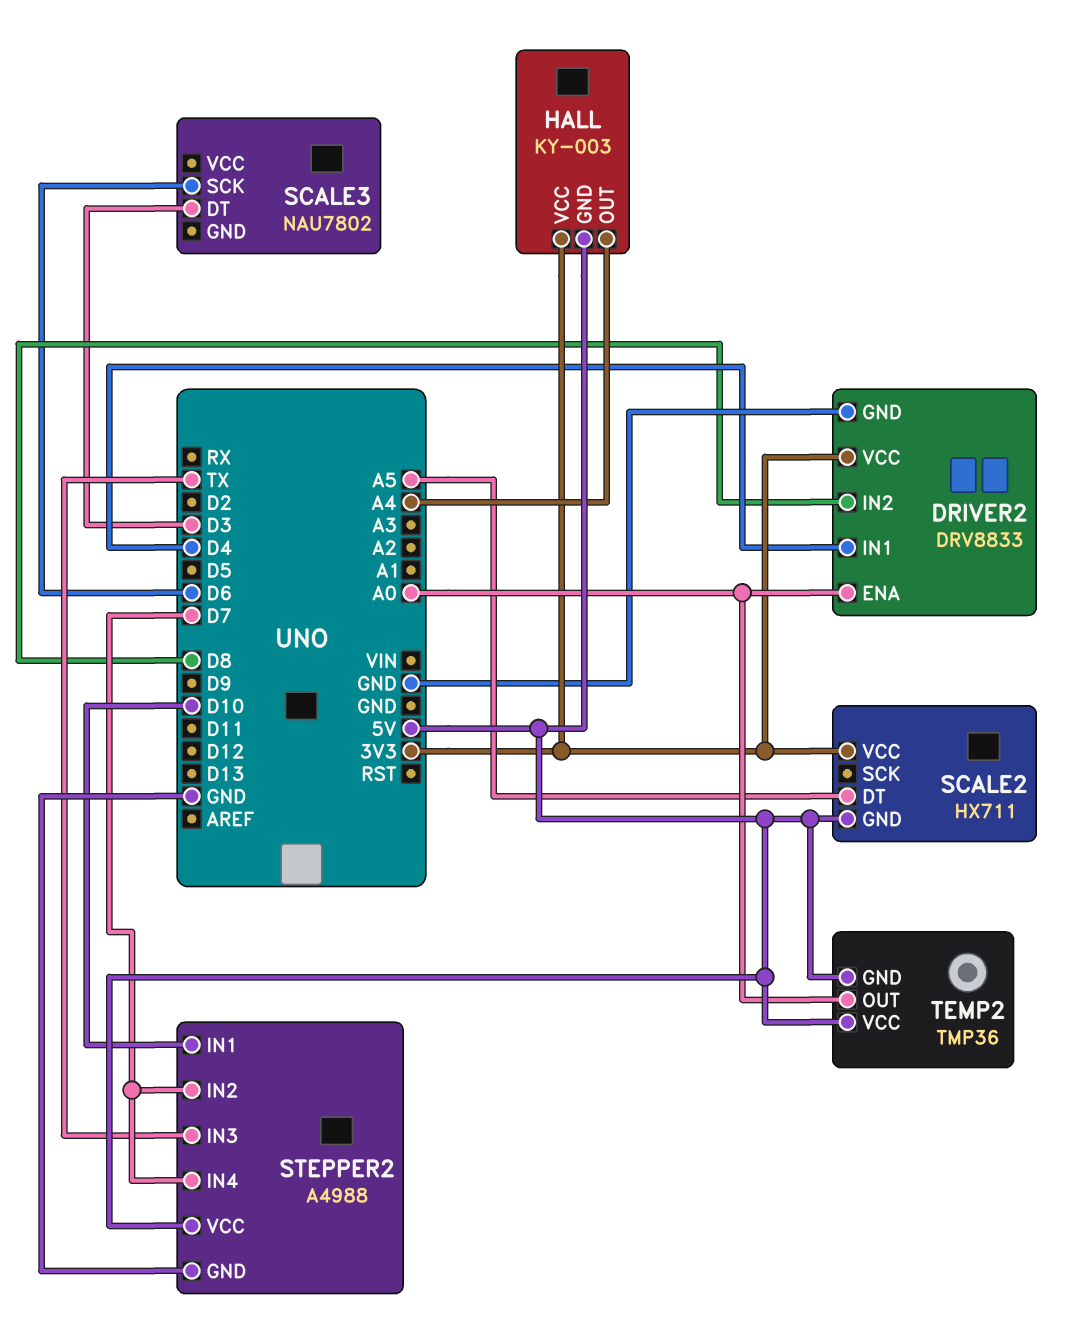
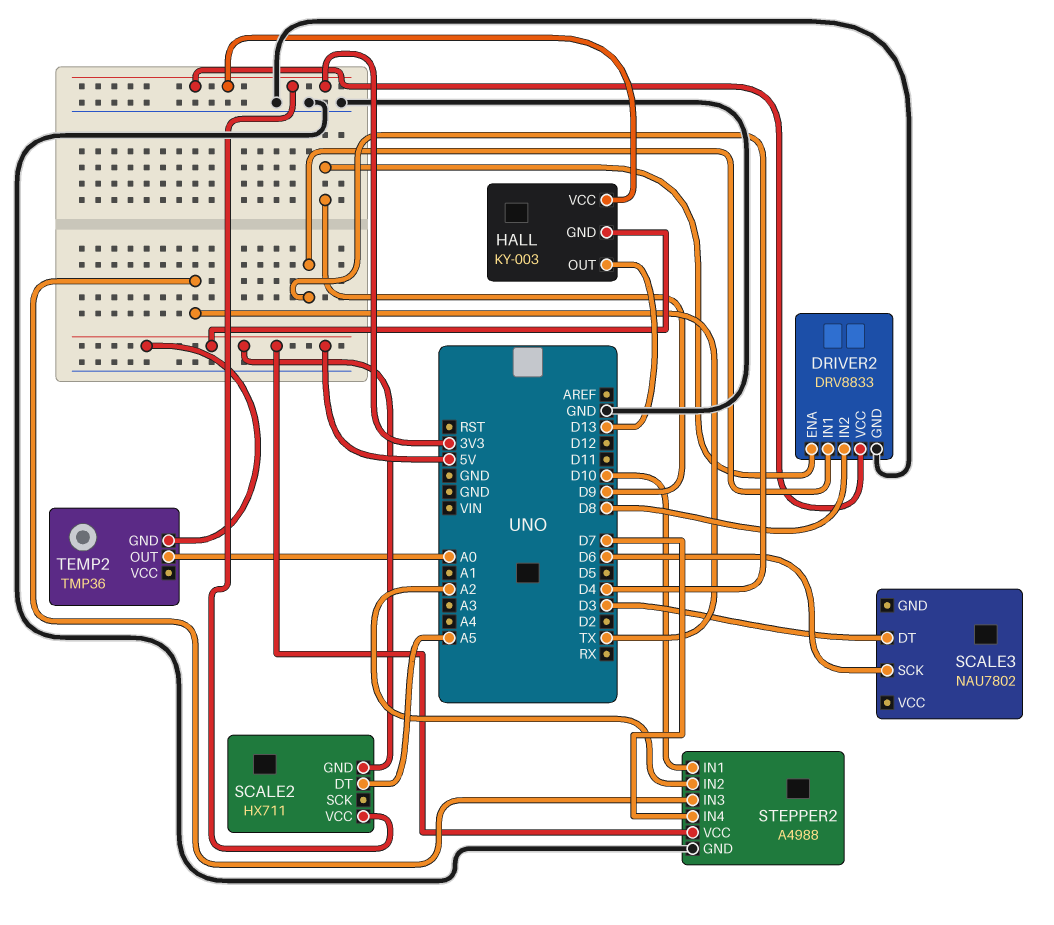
DRIVER2 pin ENA: A0 -> D9
HALL pin OUT: A4 -> D13
STEPPER2 pin IN2: D7 -> A2
TEMP2 pin VCC: 5V -> none

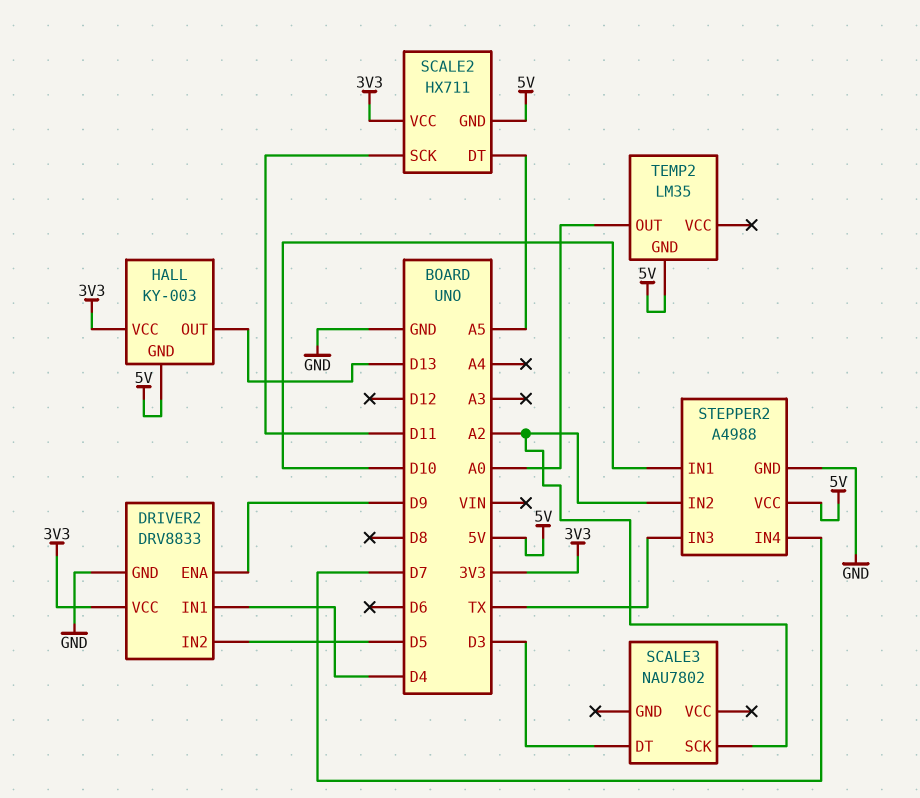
DRIVER2 pin IN2: D8 -> D5
SCALE2 pin SCK: none -> D11
SCALE3 pin SCK: D6 -> A2
TEMP2: TMP36 -> LM35

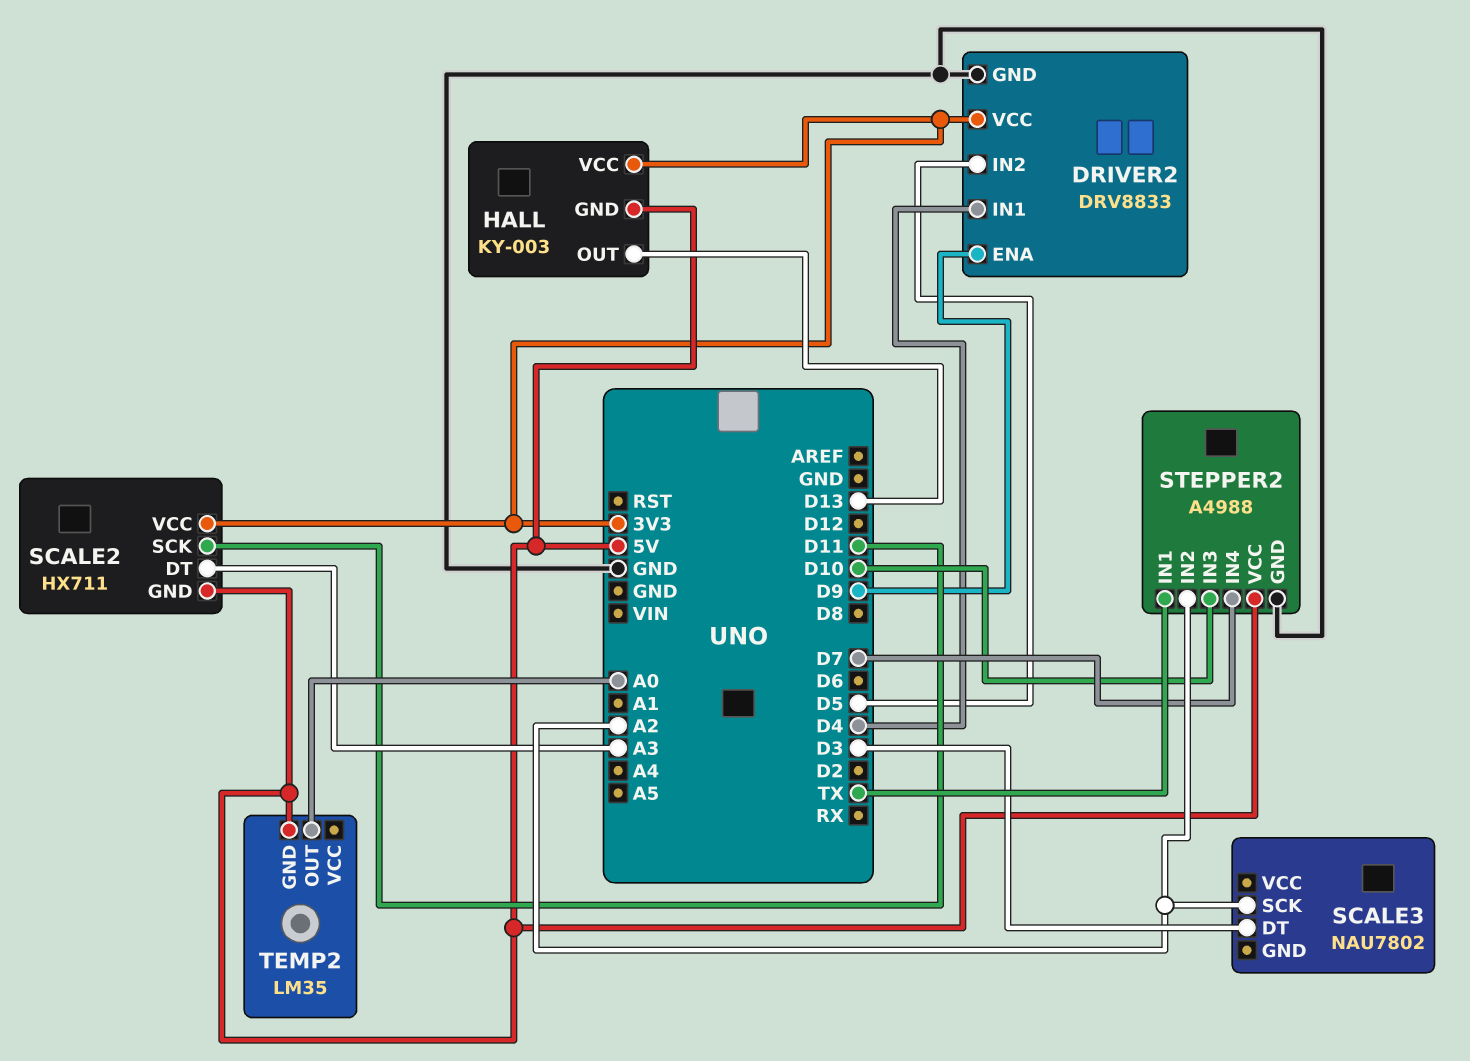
SCALE2 pin DT: A5 -> A3
STEPPER2 pin IN1: D10 -> TX
STEPPER2 pin IN3: TX -> D10

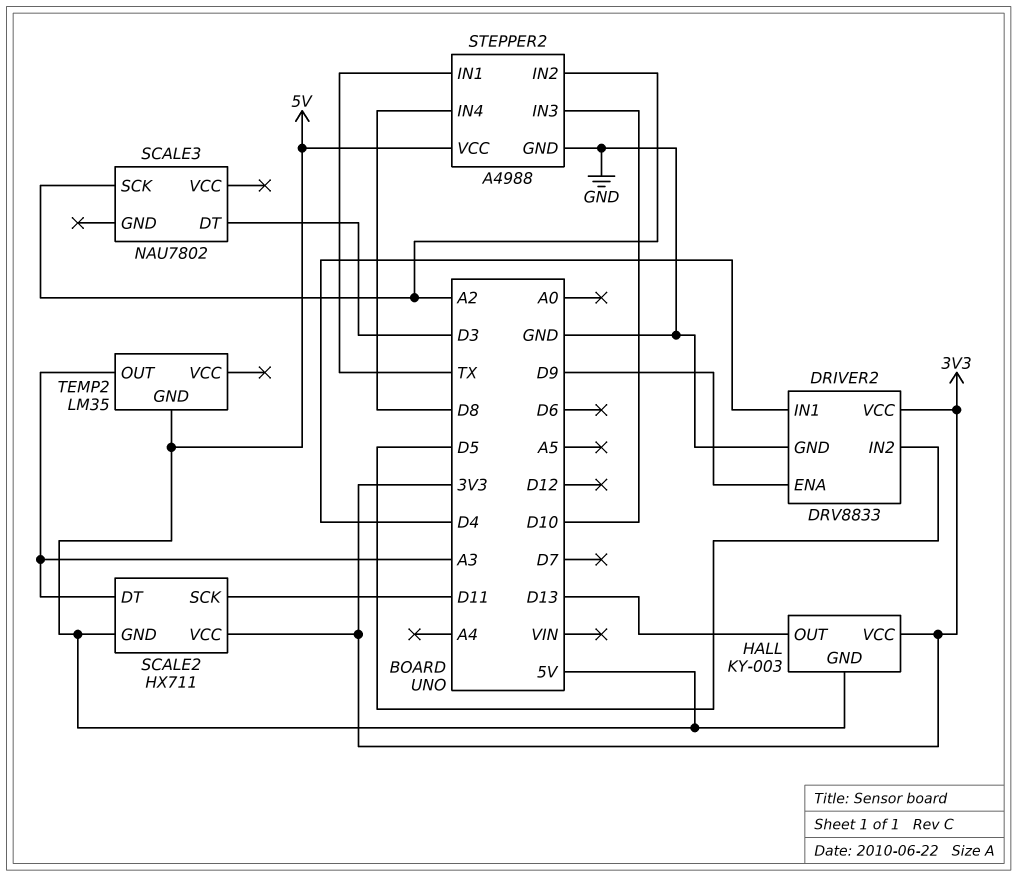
STEPPER2 pin IN4: D7 -> D8
TEMP2 pin OUT: A0 -> A3

